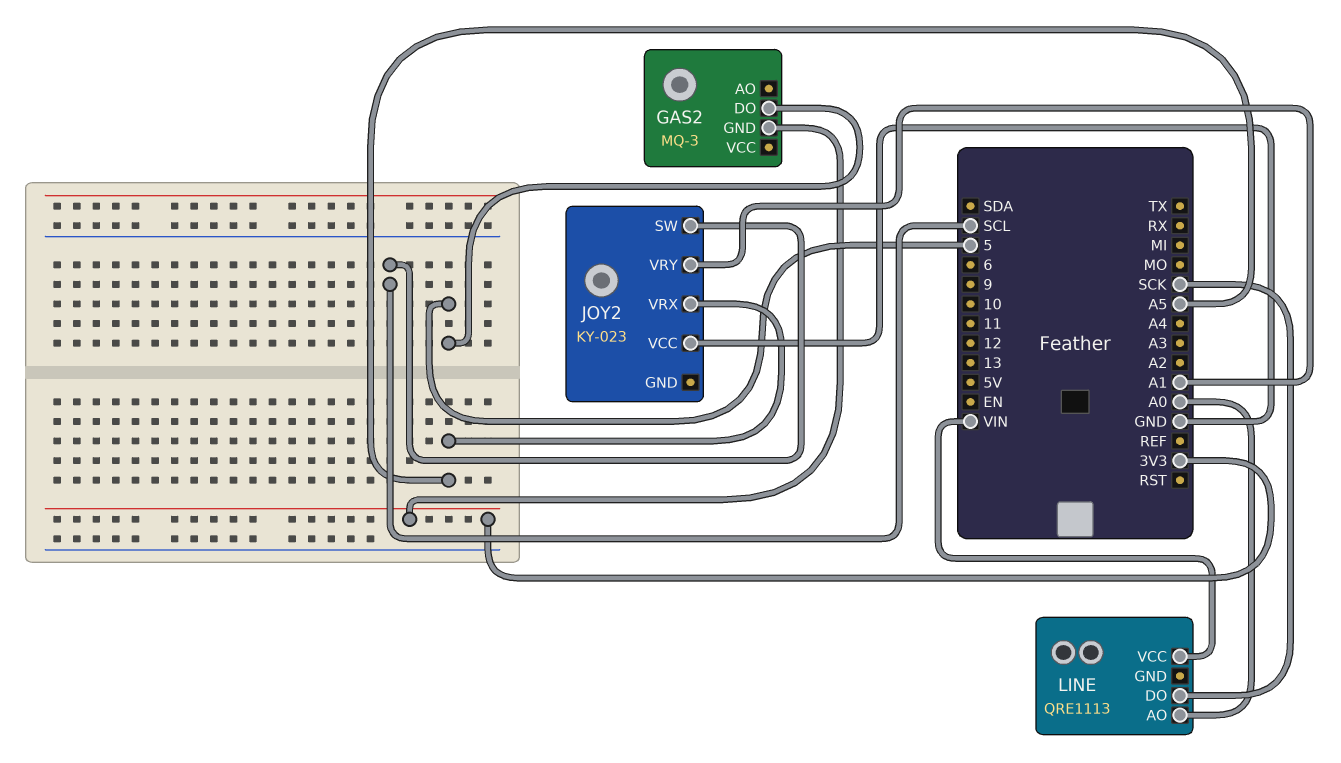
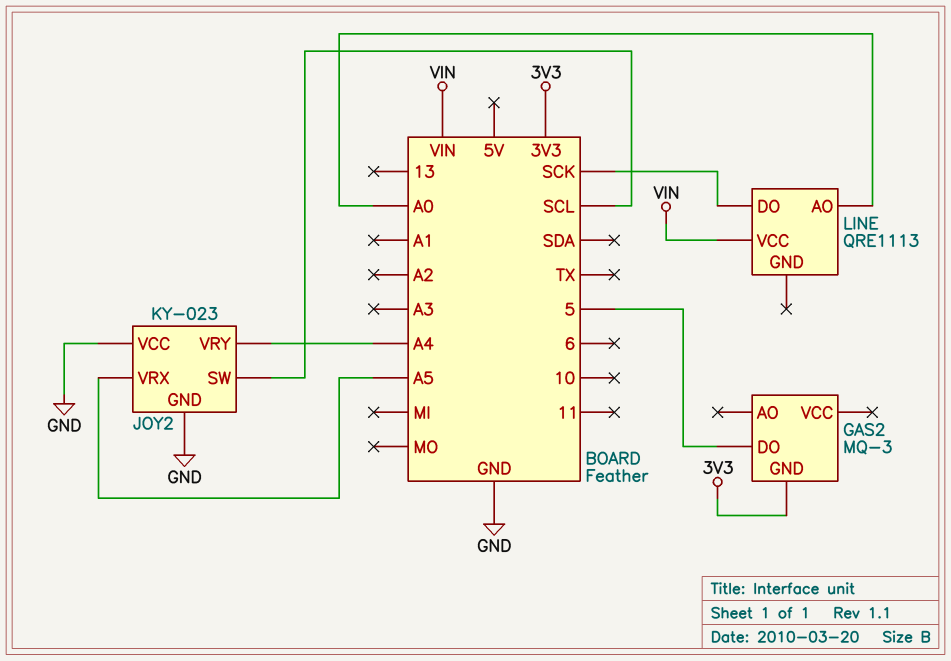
JOY2 pin GND: none -> GND
JOY2 pin VRY: A1 -> A4

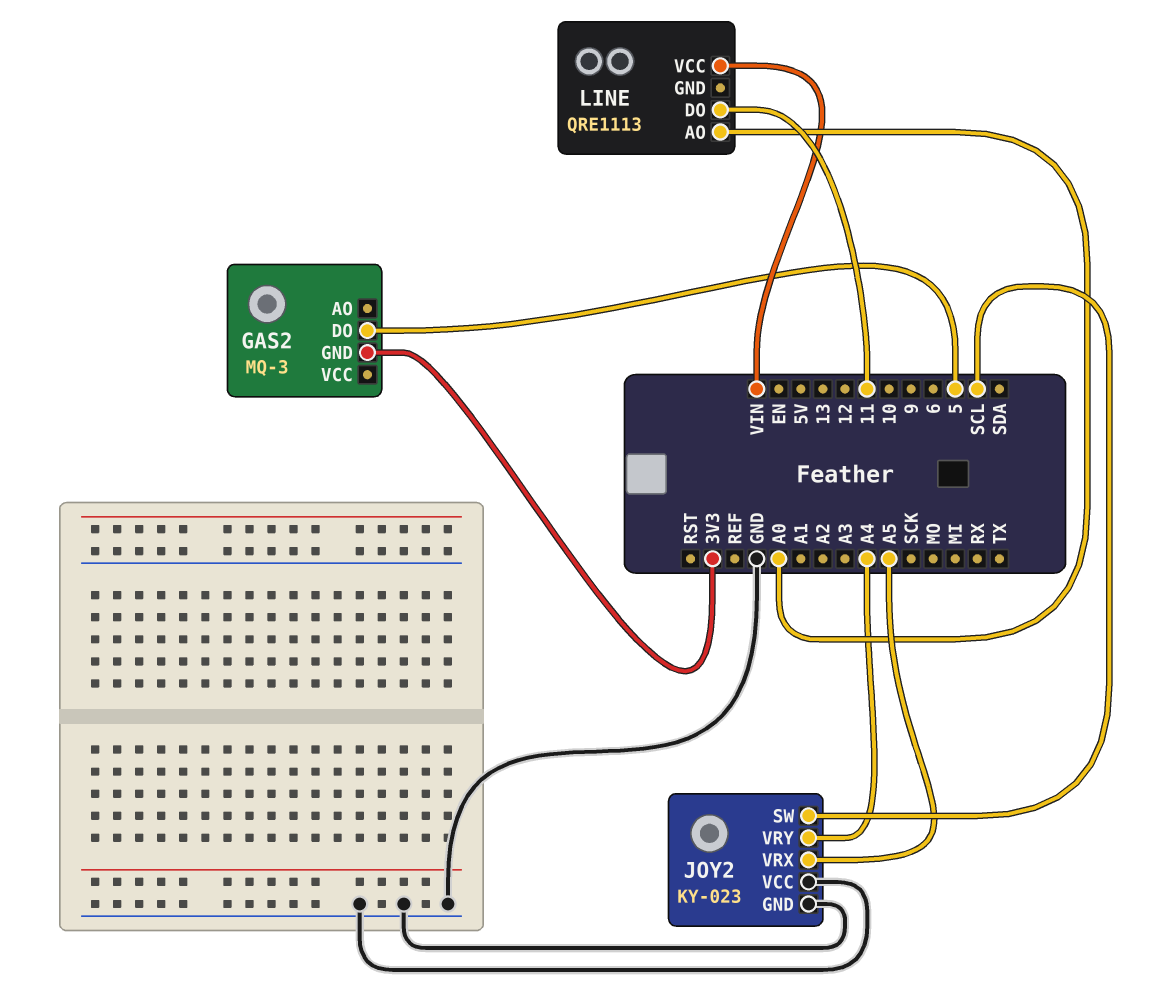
LINE pin DO: SCK -> 11

